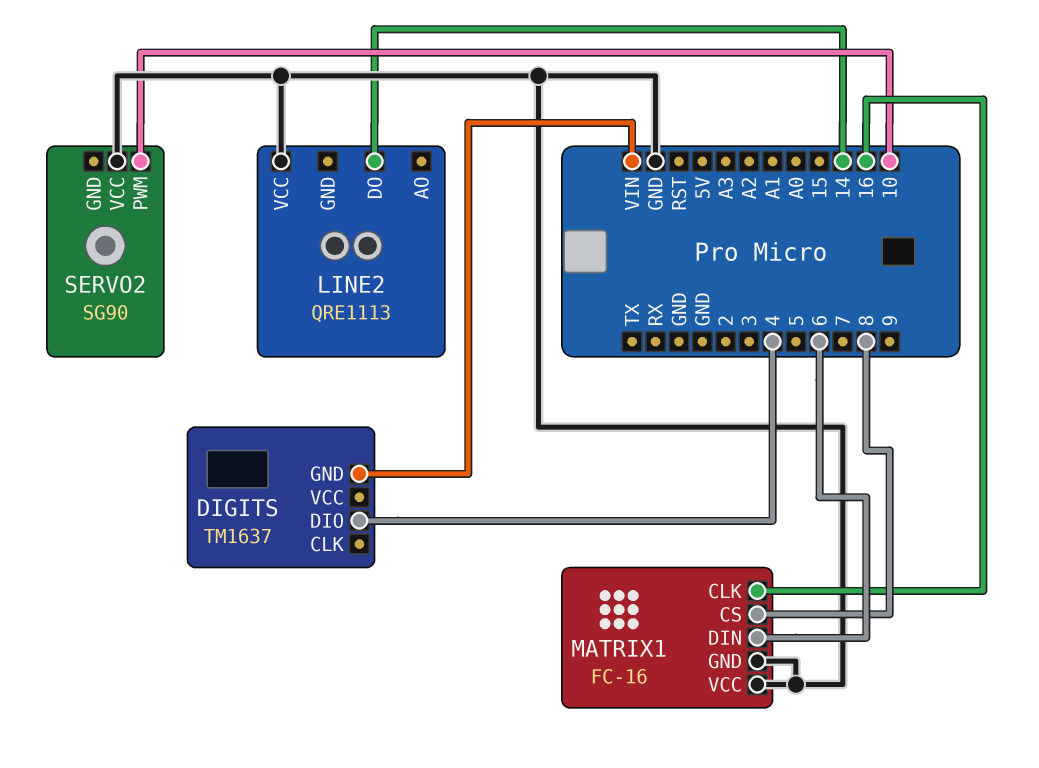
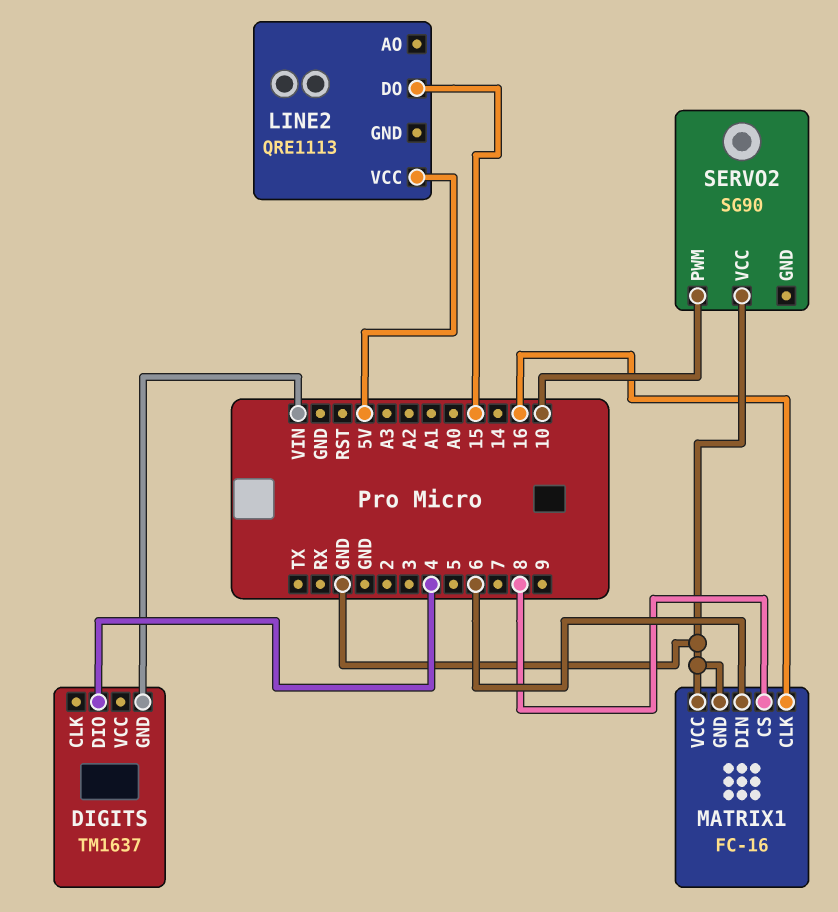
LINE2 pin DO: 14 -> 15
LINE2 pin VCC: GND -> 5V

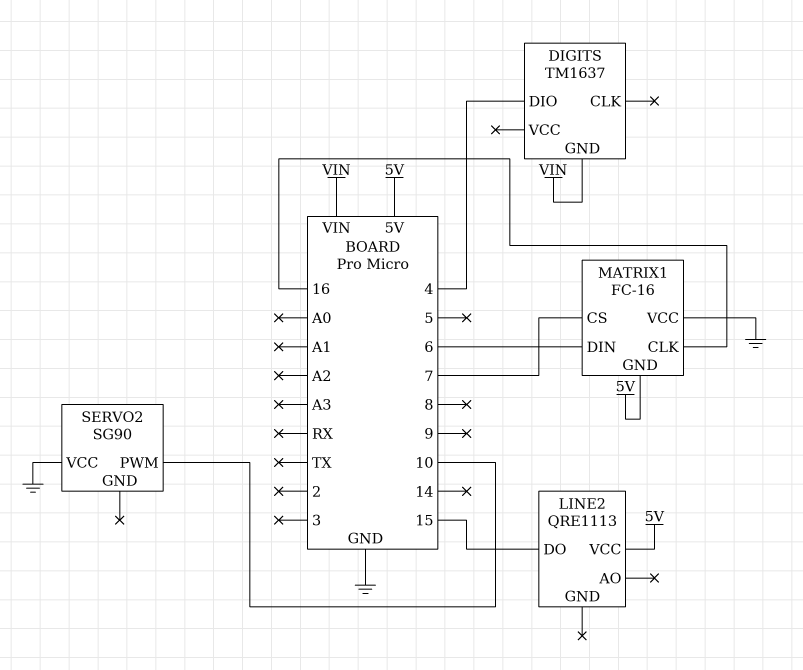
MATRIX1 pin CS: 8 -> 7
MATRIX1 pin GND: GND -> 5V

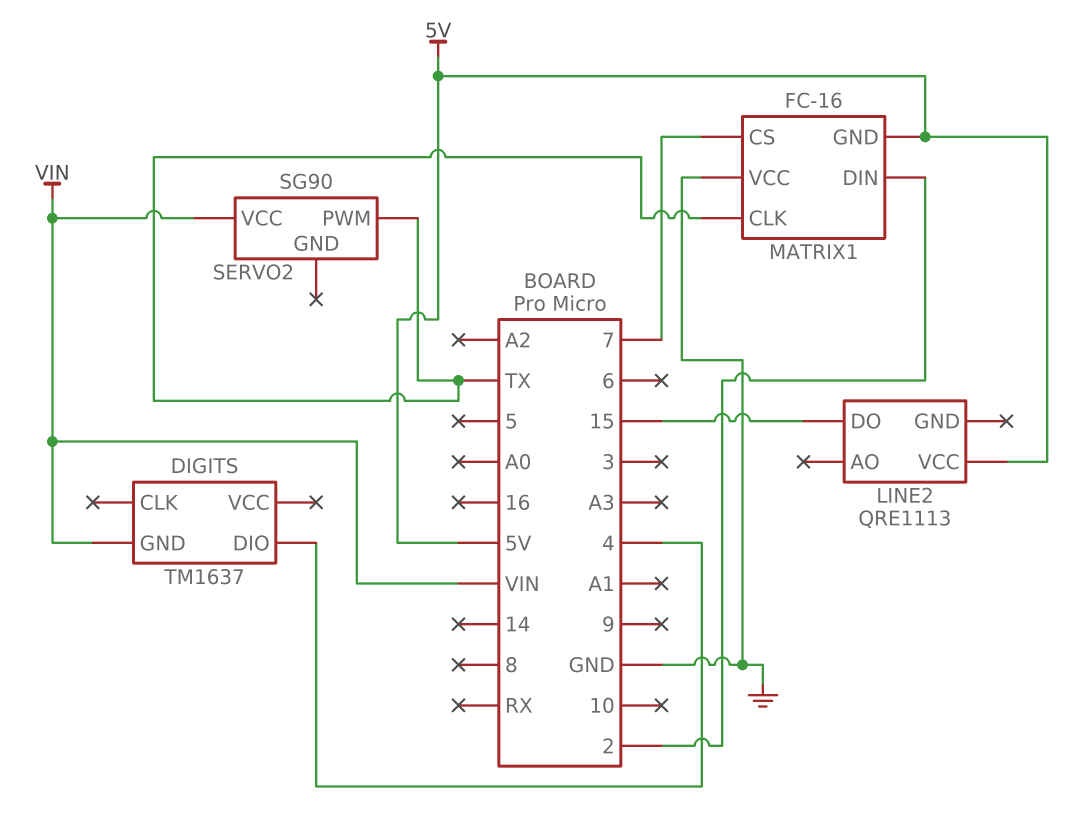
MATRIX1 pin CLK: 16 -> TX
MATRIX1 pin DIN: 6 -> 2
SERVO2 pin PWM: 10 -> TX
SERVO2 pin VCC: GND -> VIN

